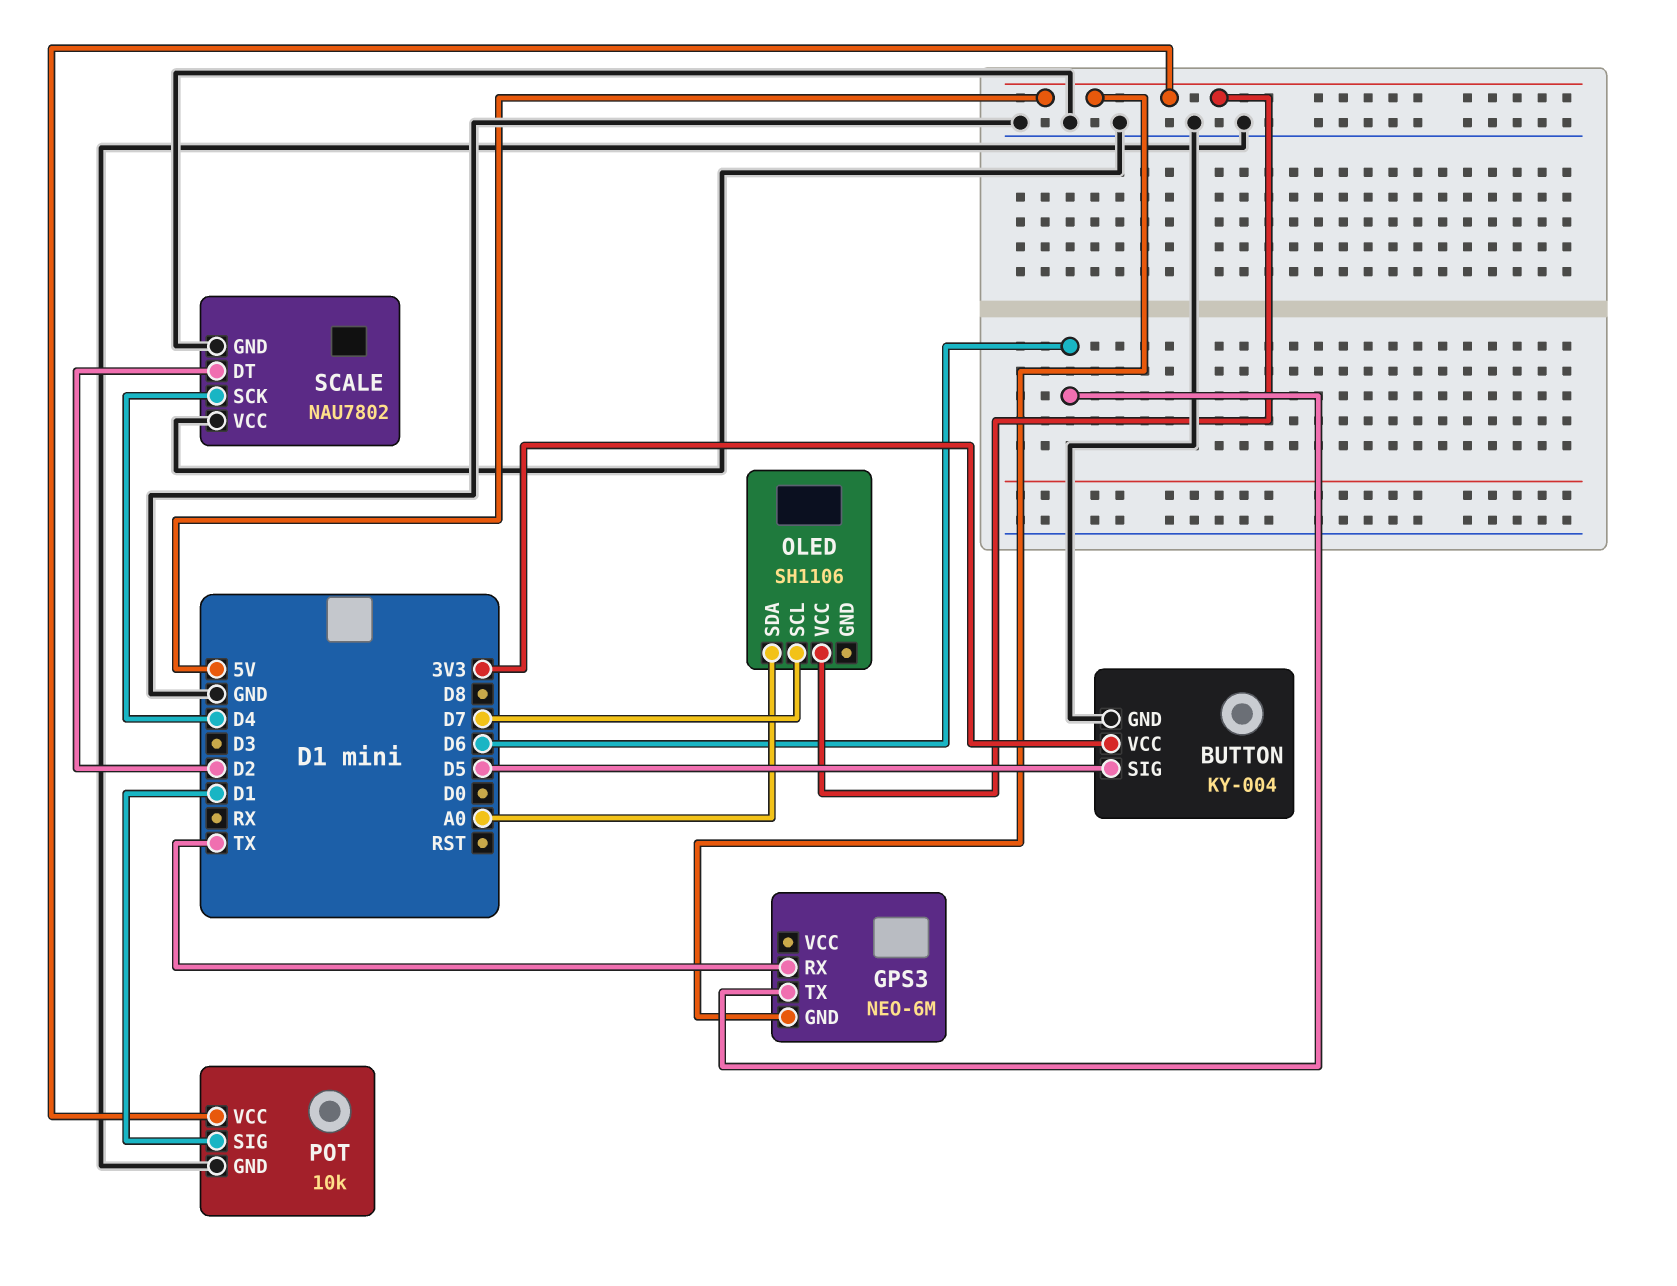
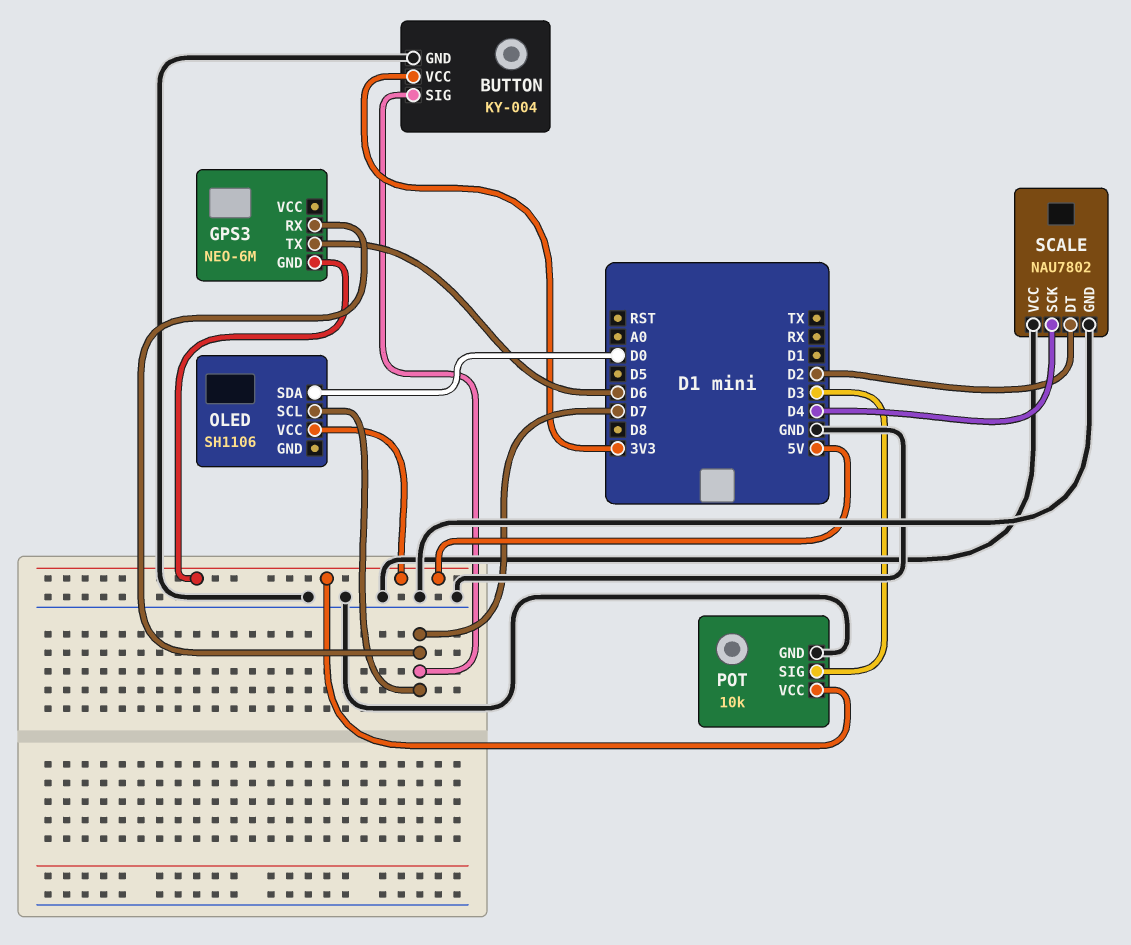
BUTTON pin SIG: D5 -> D7
GPS3 pin RX: TX -> D7
OLED pin SDA: A0 -> D0
POT pin SIG: D1 -> D3

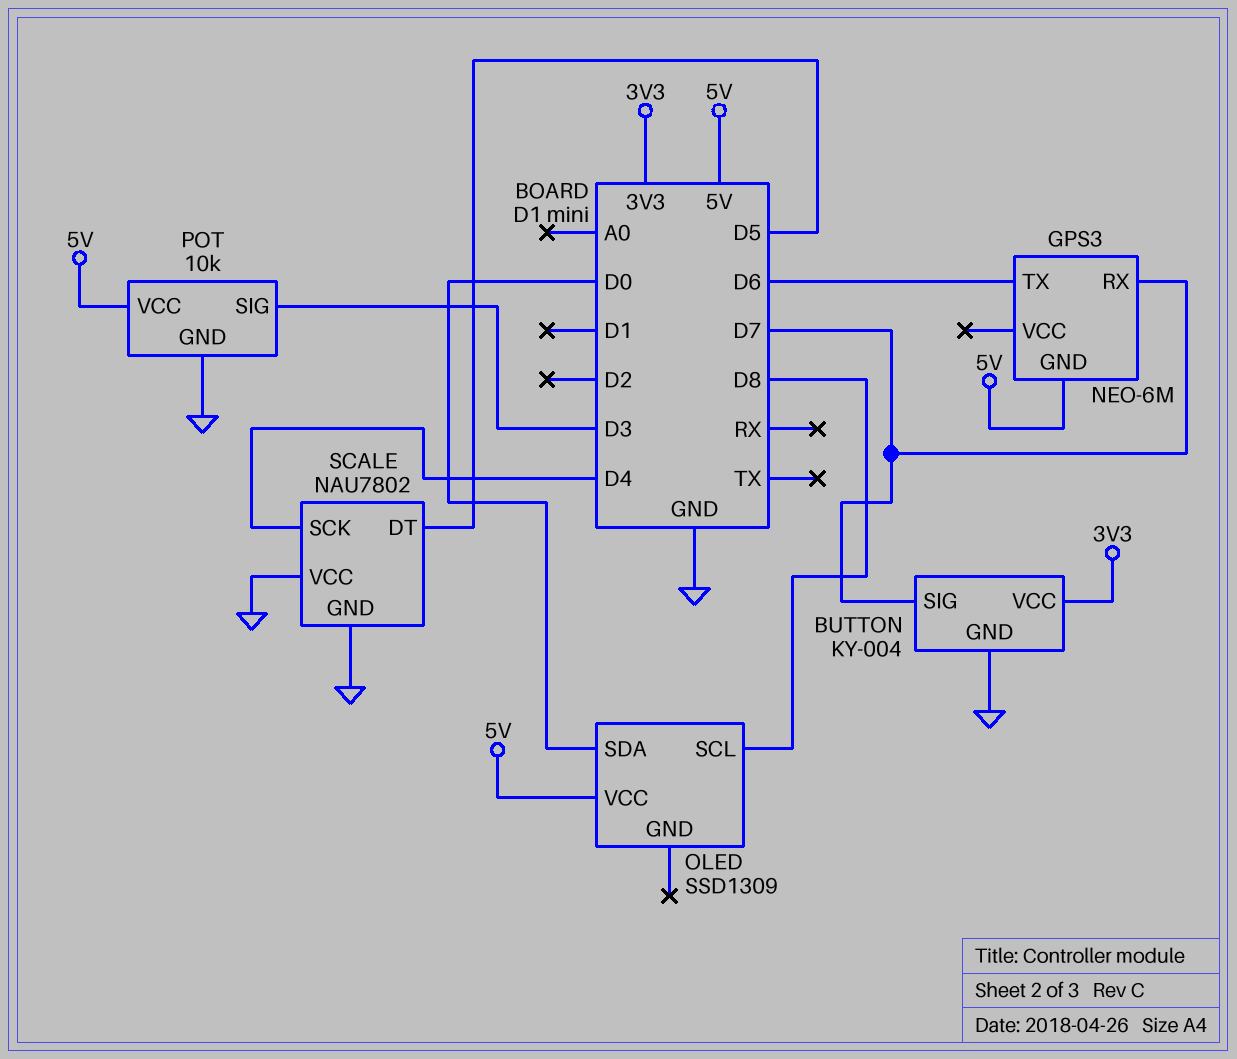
OLED: SH1106 -> SSD1309
OLED pin SCL: D7 -> D8
SCALE pin DT: D2 -> D5

